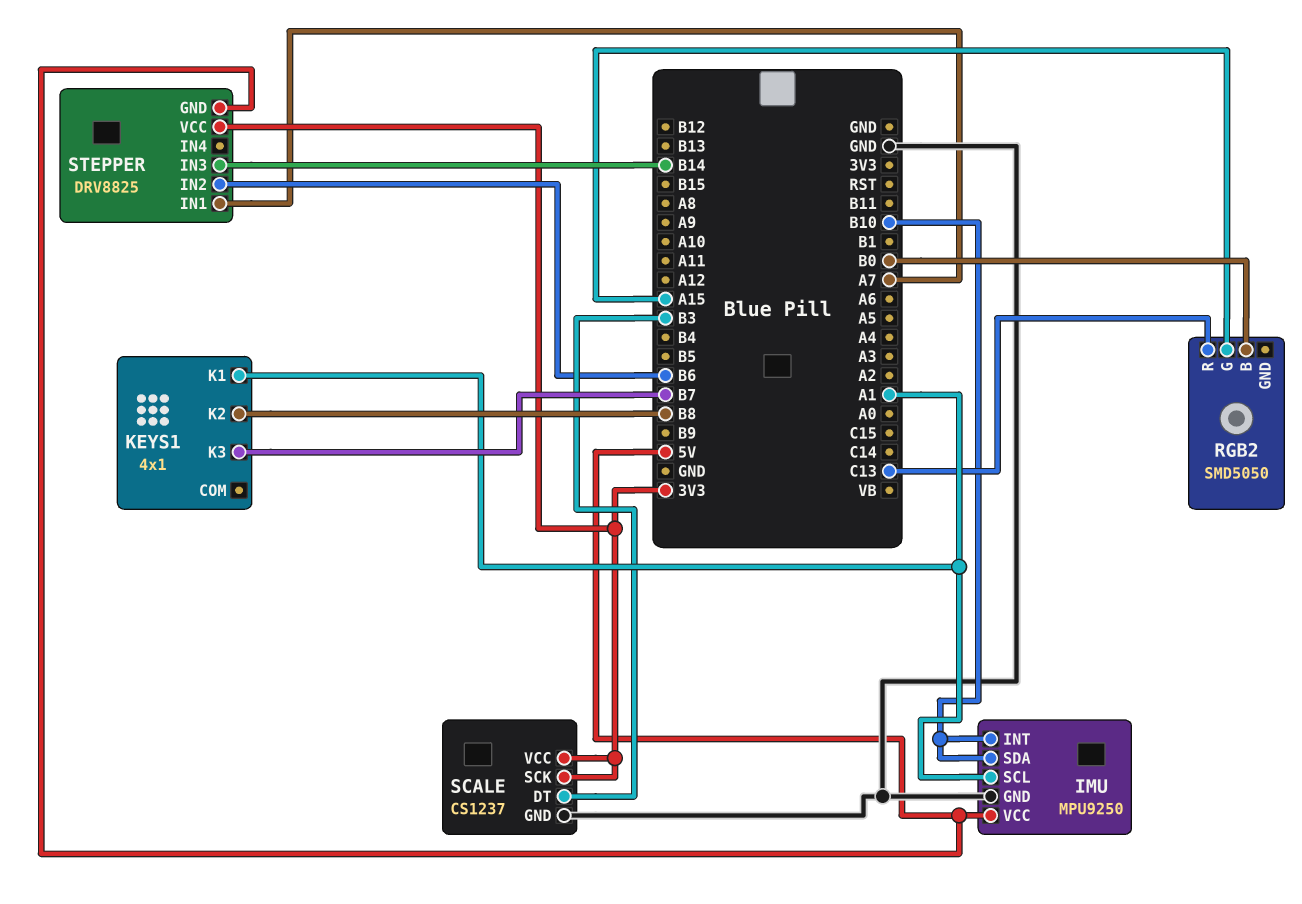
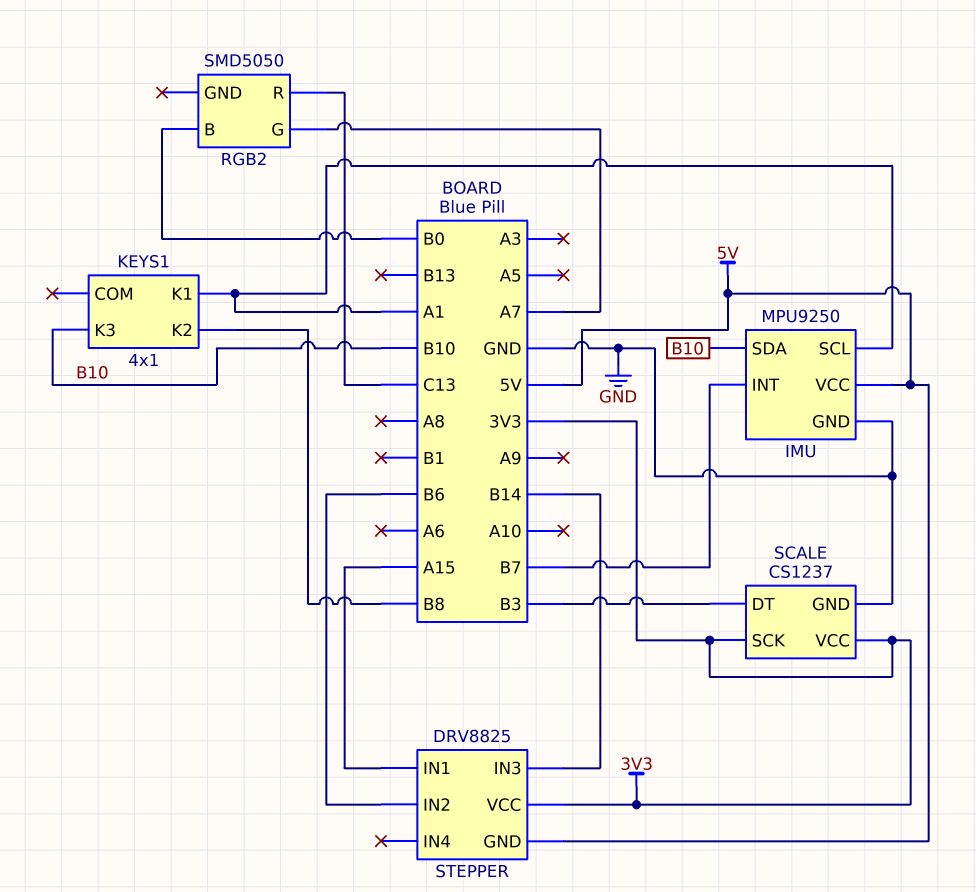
IMU pin INT: B10 -> B7
KEYS1 pin K3: B7 -> B10
RGB2 pin G: A15 -> A7
STEPPER pin IN1: A7 -> A15

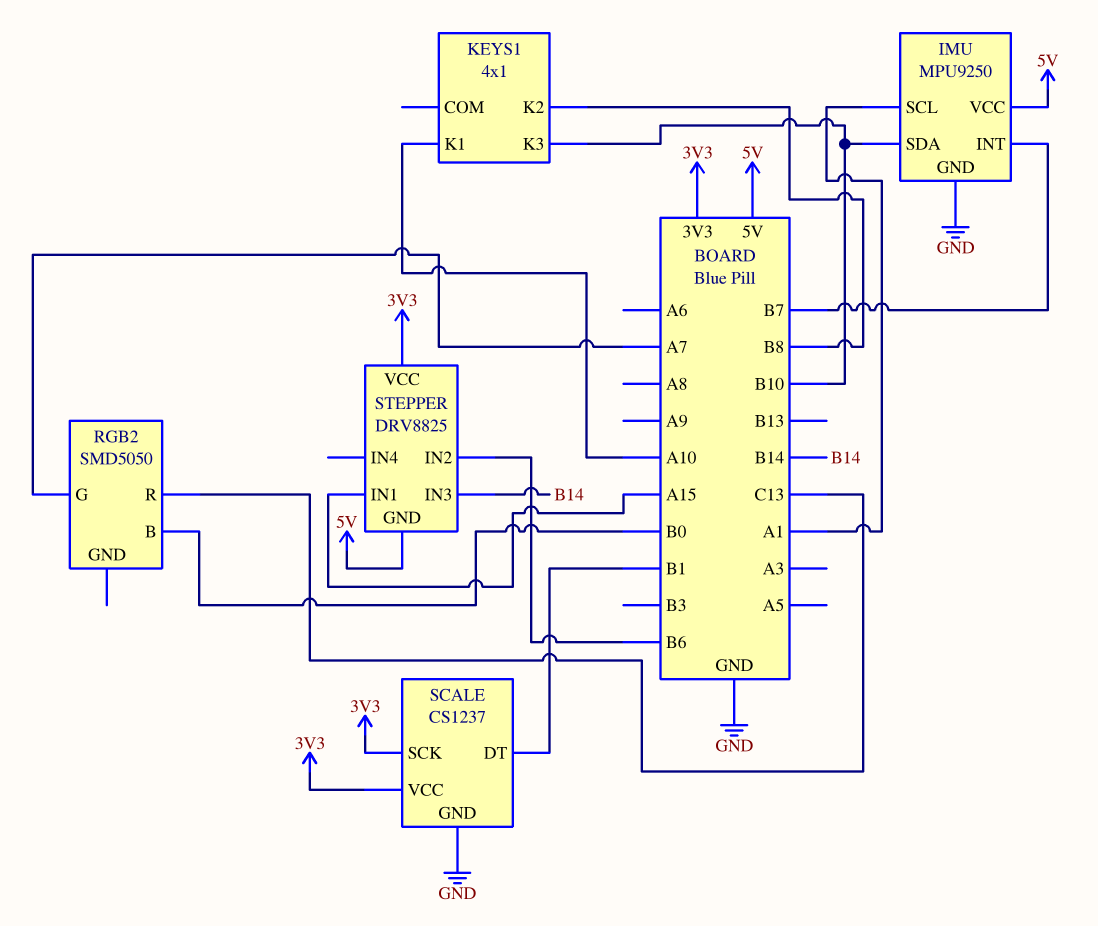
KEYS1 pin K1: A1 -> A10
SCALE pin DT: B3 -> B1

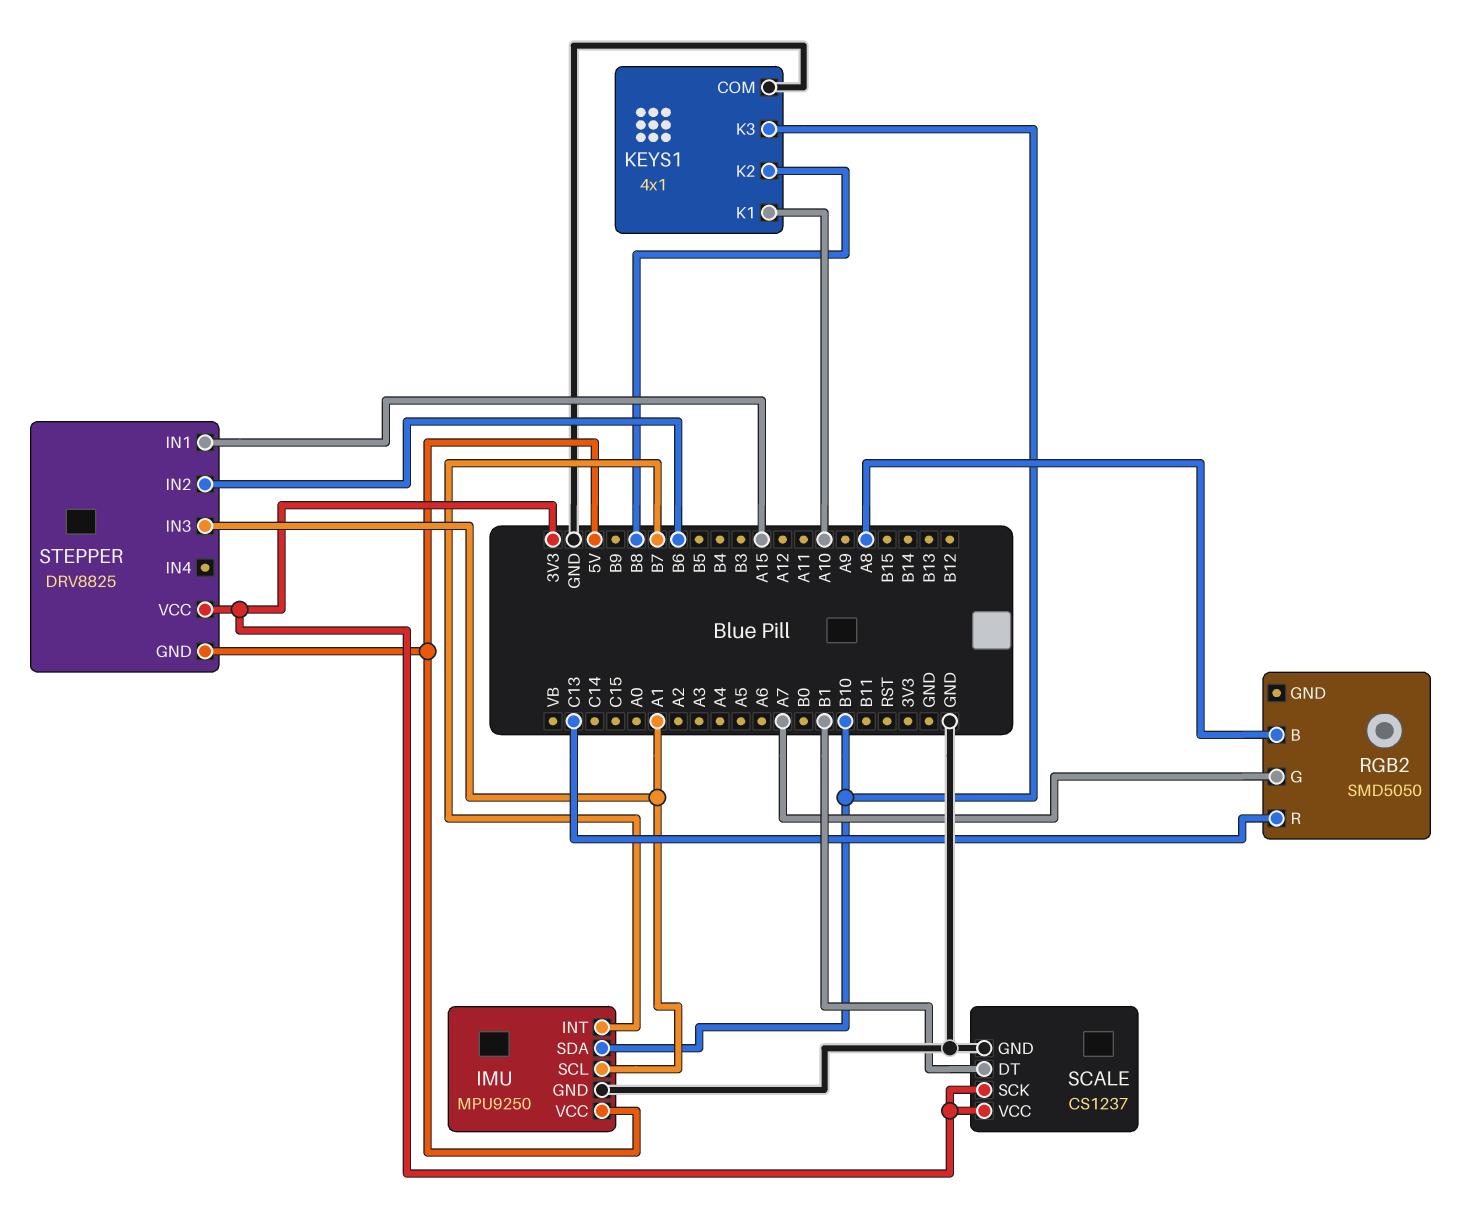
KEYS1 pin COM: none -> GND
RGB2 pin B: B0 -> A8
STEPPER pin IN3: B14 -> A1

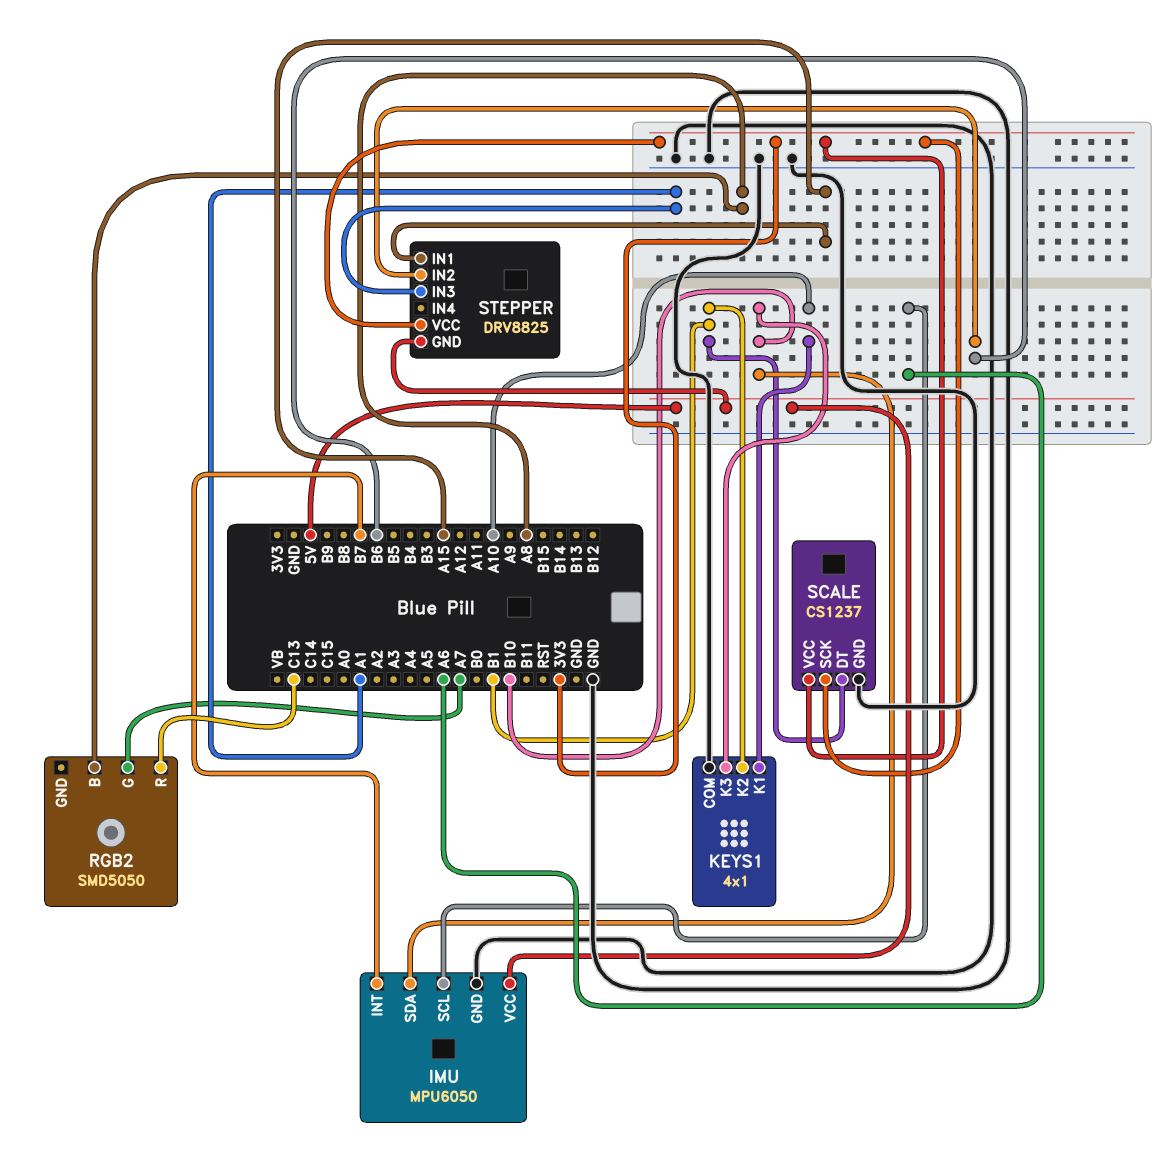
IMU: MPU9250 -> MPU6050
IMU pin SCL: A1 -> A6
KEYS1 pin K2: B8 -> B1

